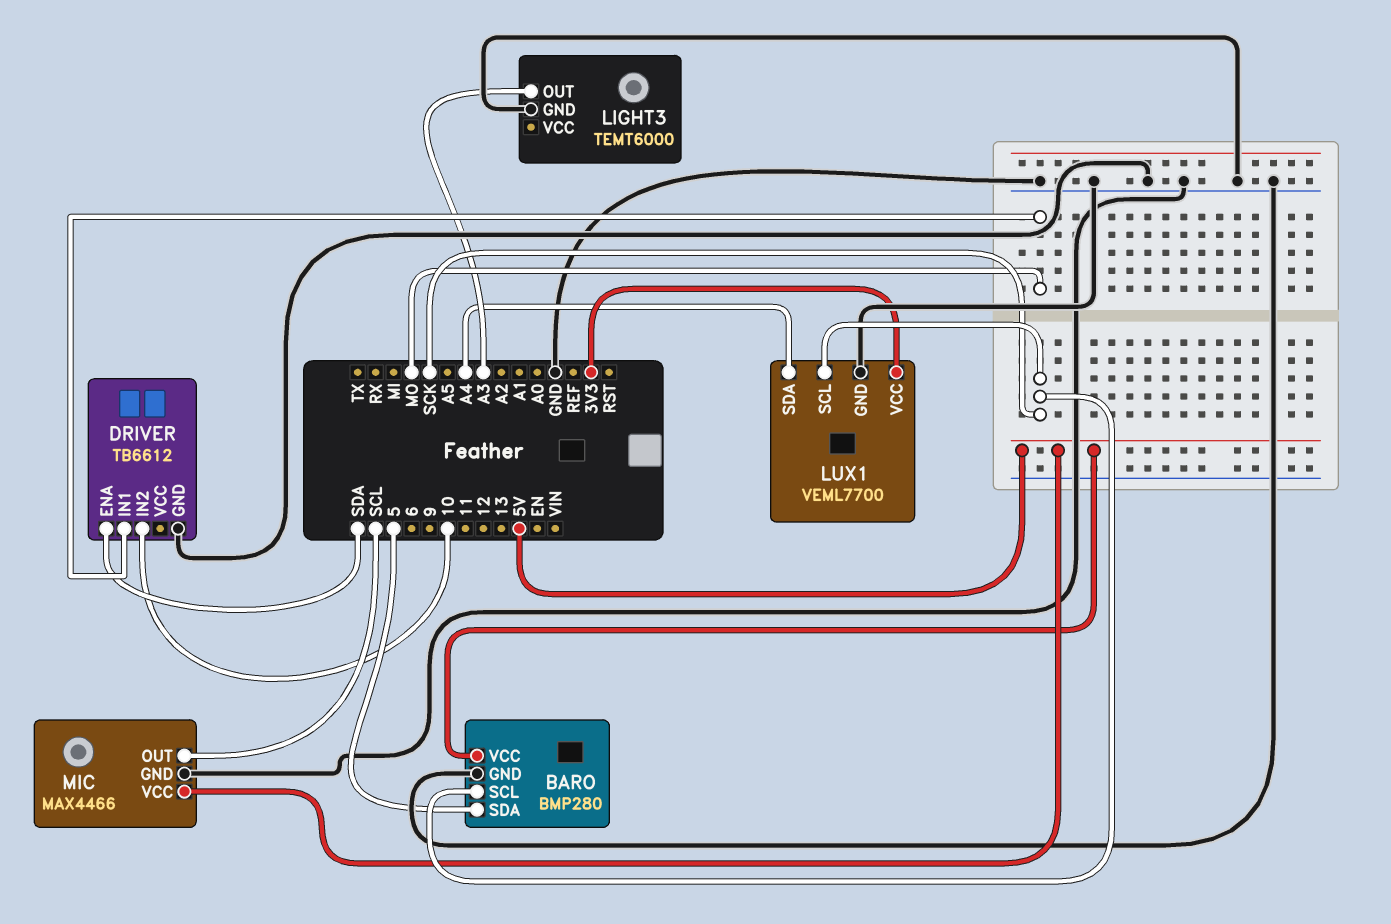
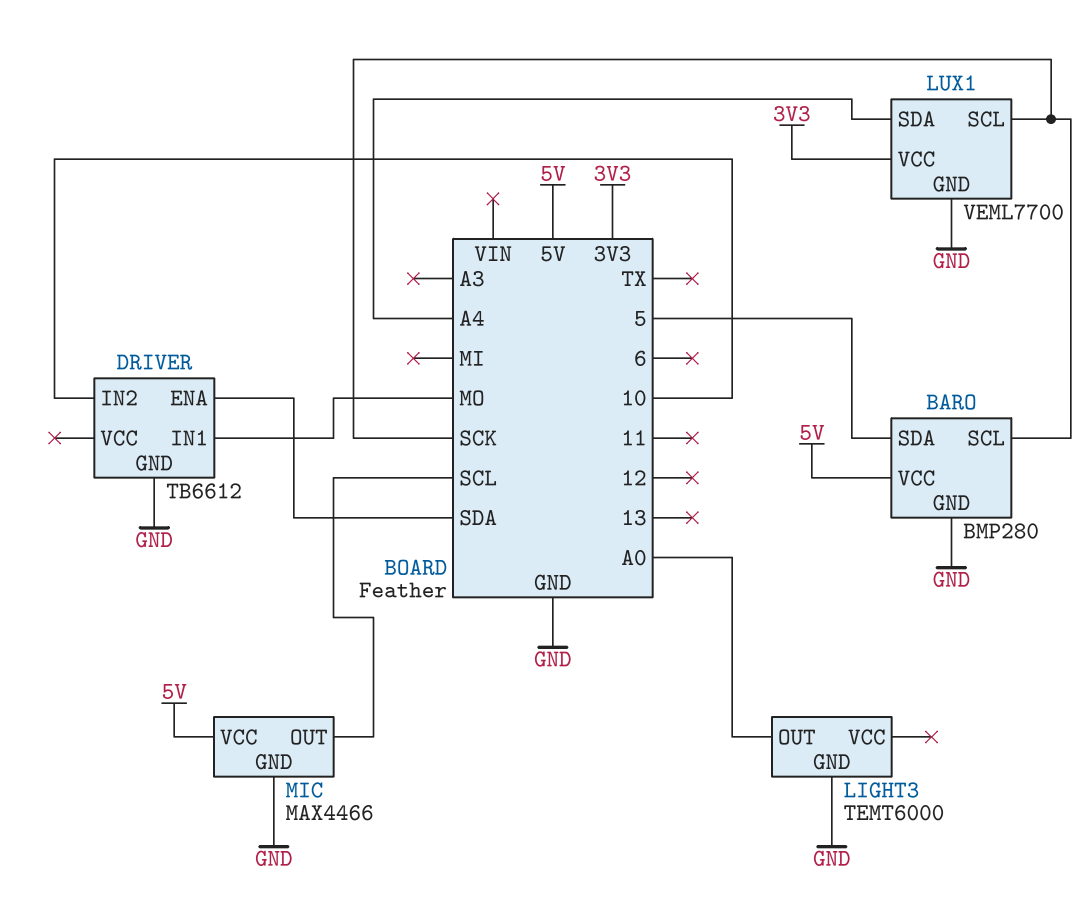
LIGHT3 pin OUT: A3 -> A0

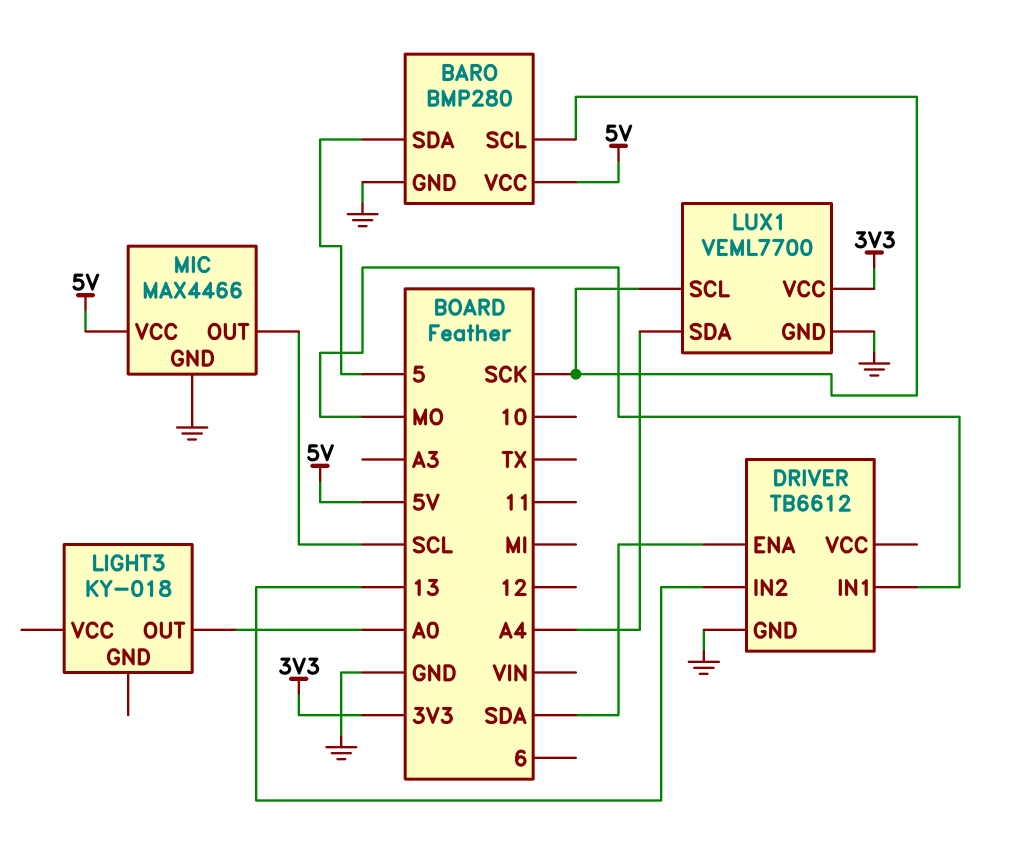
DRIVER pin IN2: 10 -> 13
LIGHT3: TEMT6000 -> KY-018
LIGHT3 pin GND: GND -> none

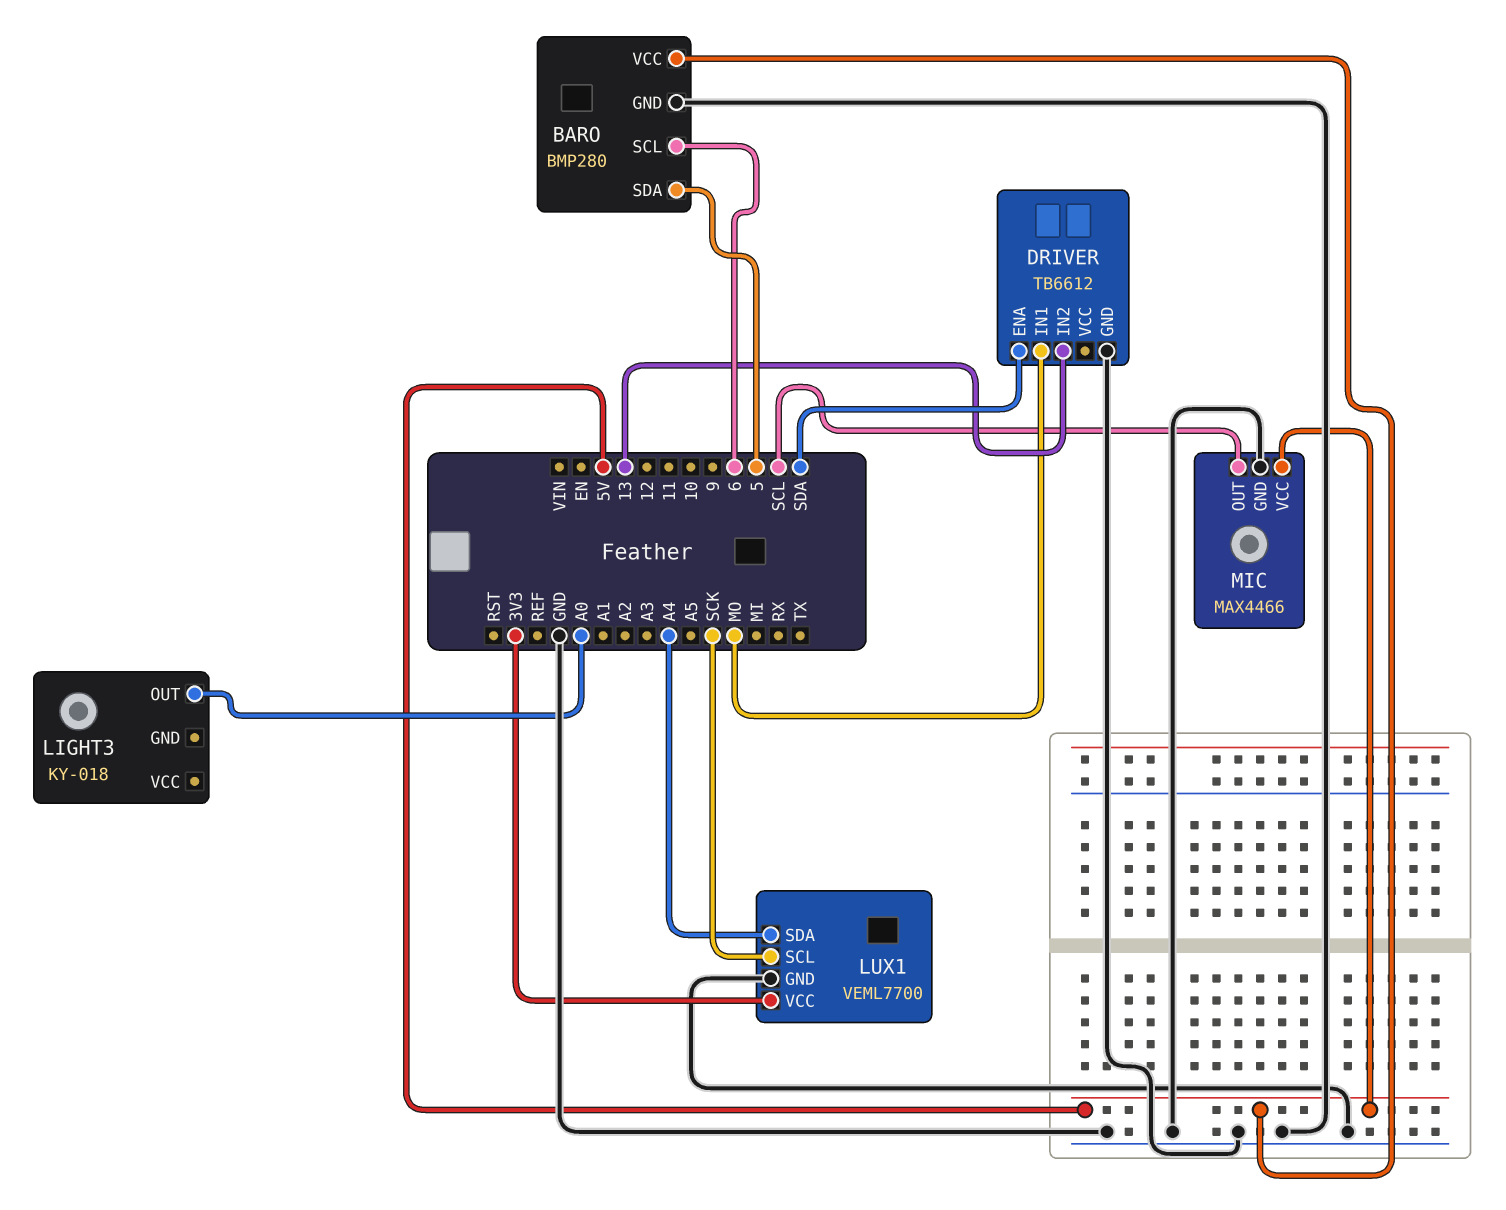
BARO pin SCL: SCK -> 6

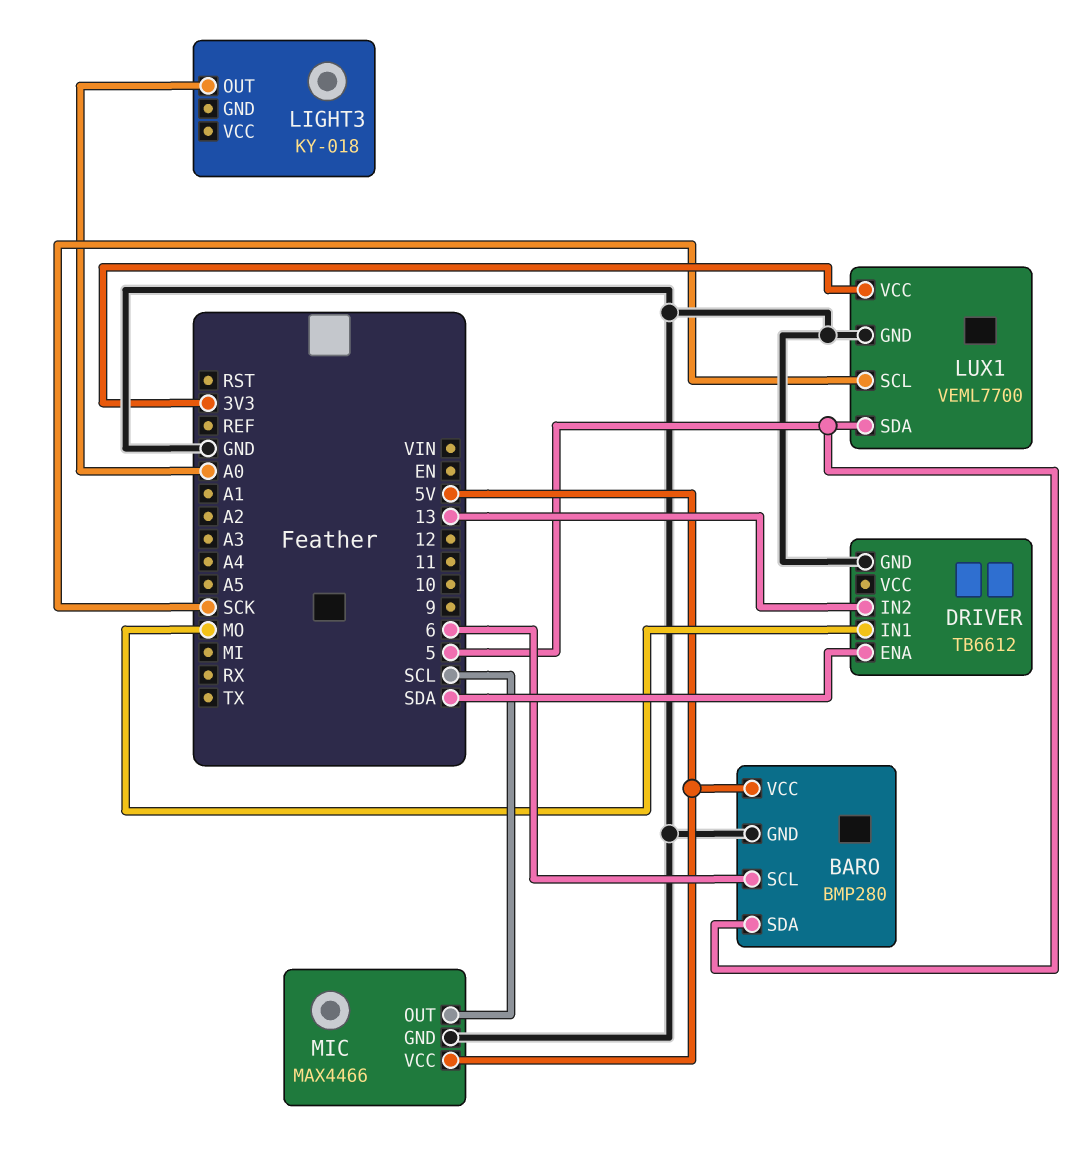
LUX1 pin SDA: A4 -> 5

